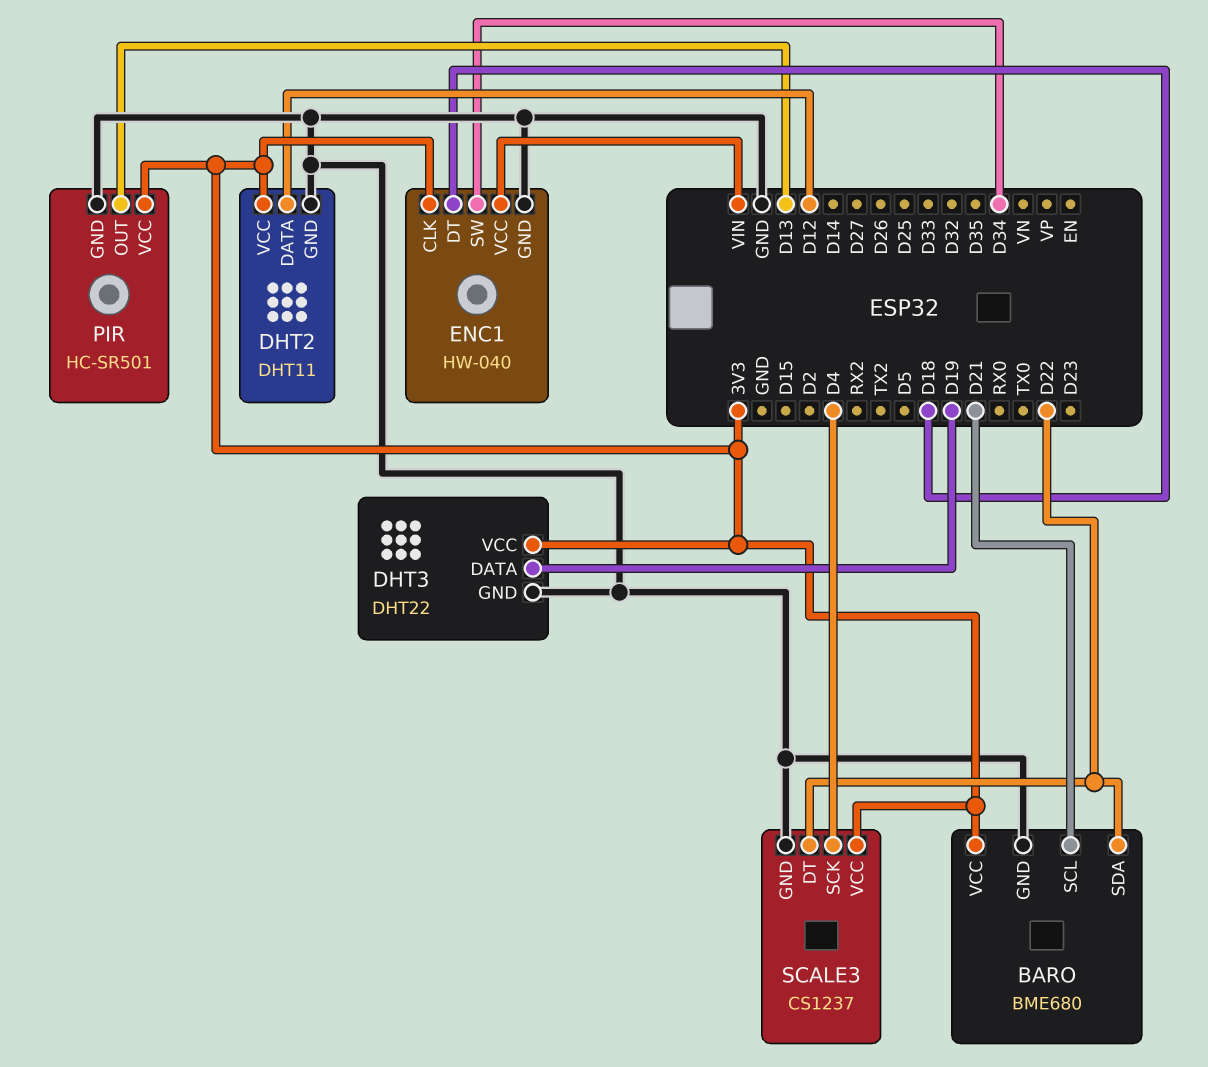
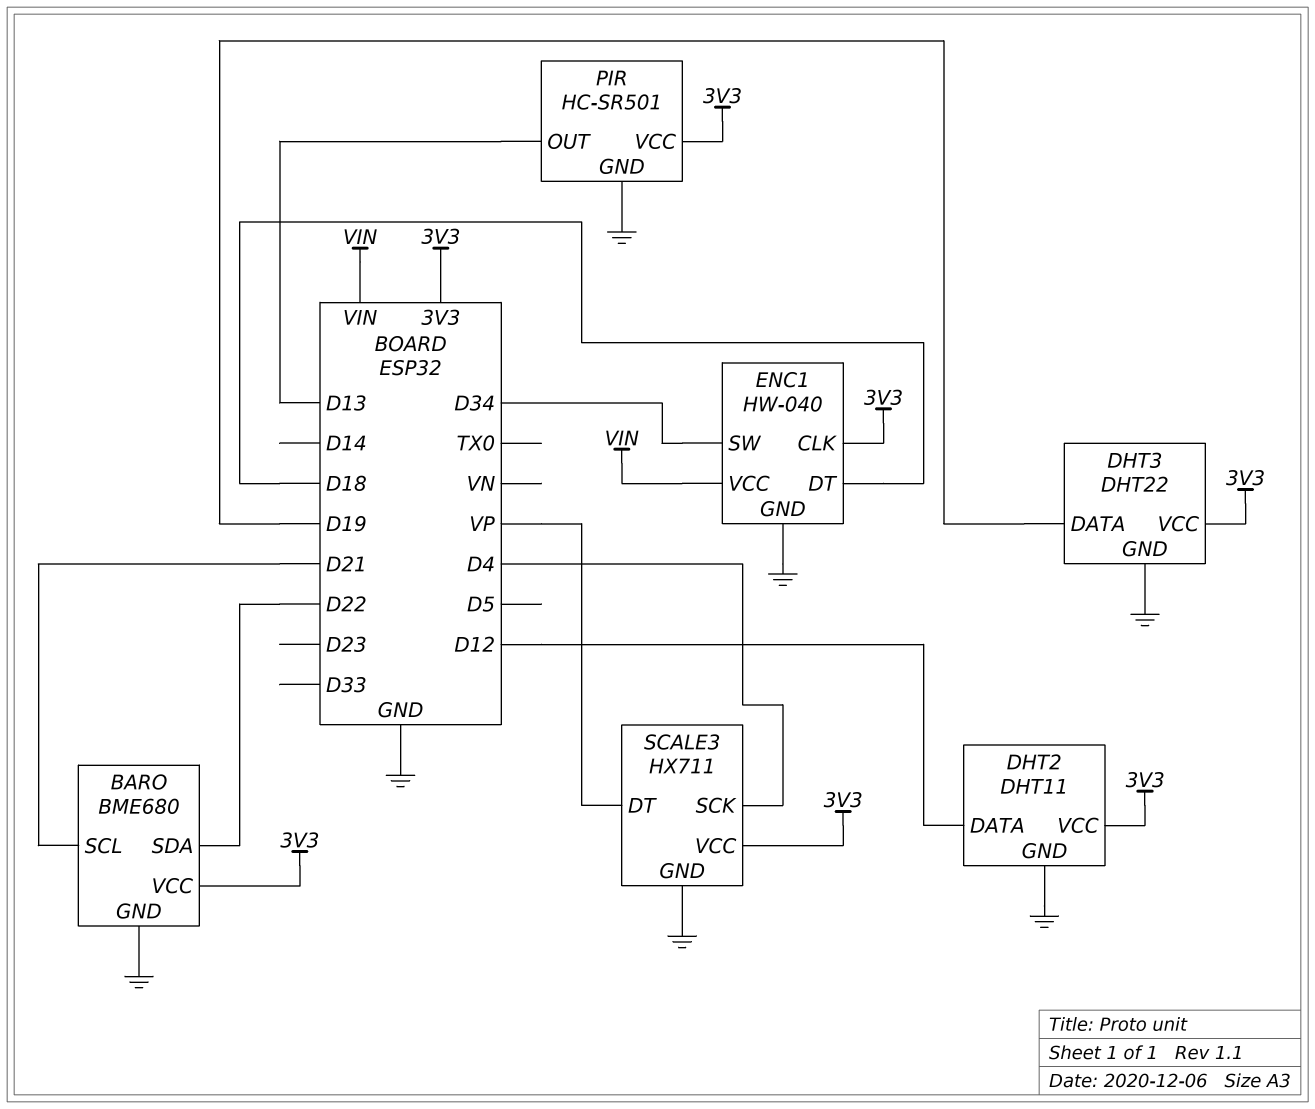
SCALE3: CS1237 -> HX711
SCALE3 pin DT: D22 -> VP

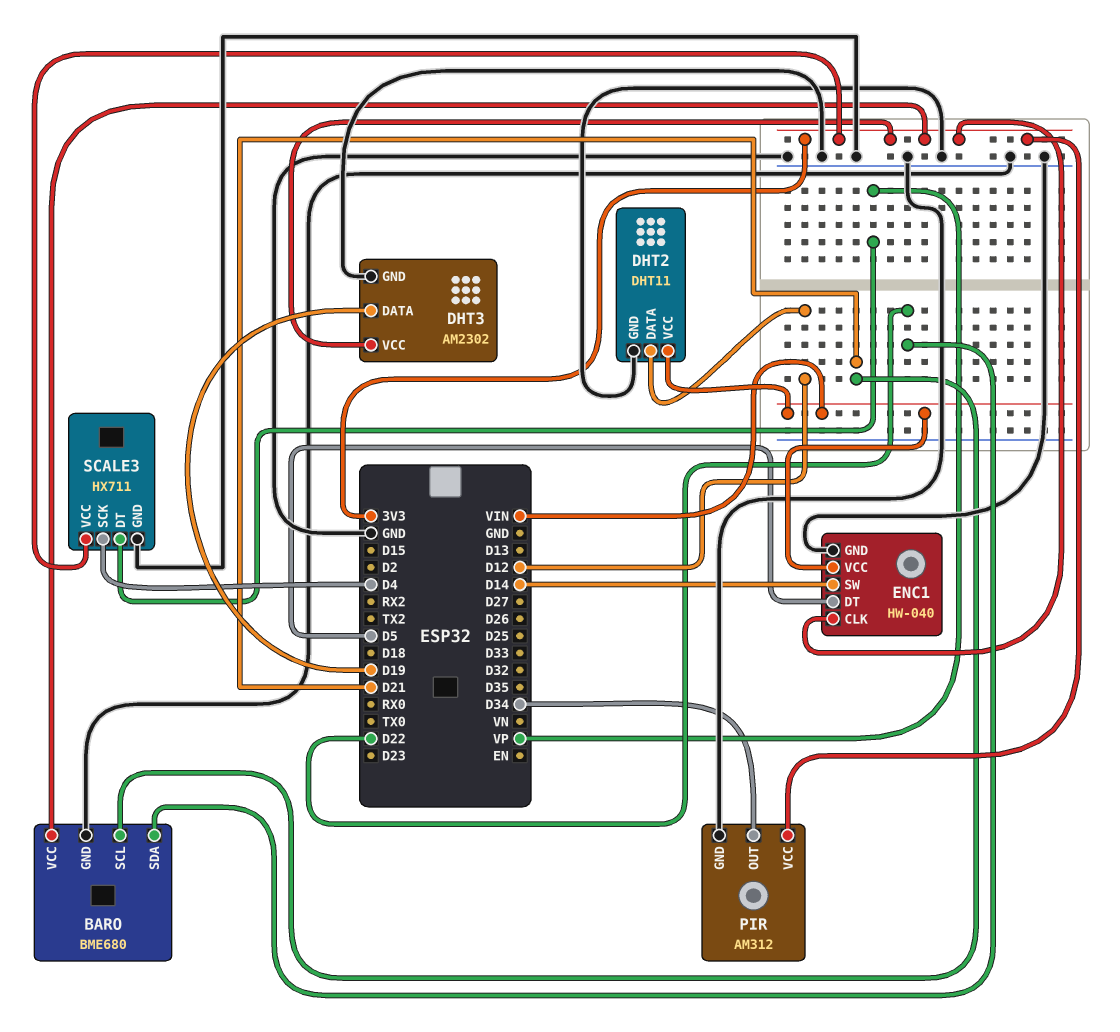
DHT2 pin VCC: 3V3 -> VIN
DHT3: DHT22 -> AM2302
ENC1 pin DT: D18 -> D5
ENC1 pin SW: D34 -> D14
PIR: HC-SR501 -> AM312
PIR pin OUT: D13 -> D34

